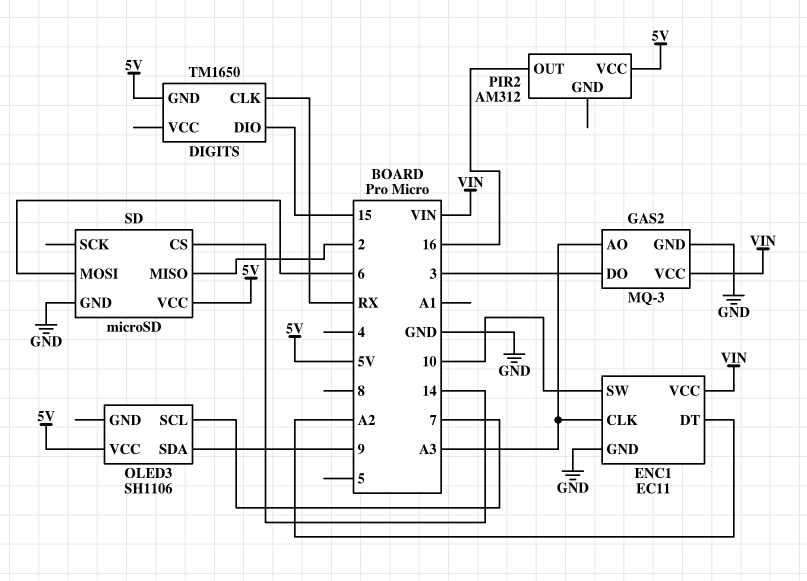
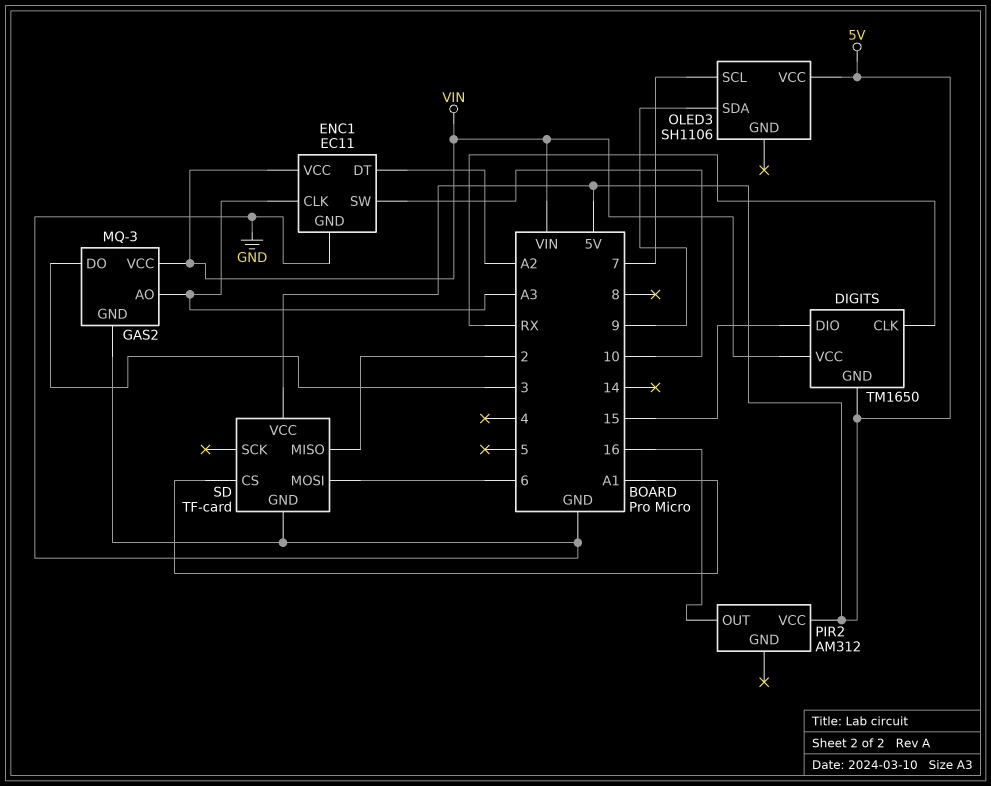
DIGITS pin VCC: none -> VIN
SD: microSD -> TF-card
SD pin CS: 14 -> A1

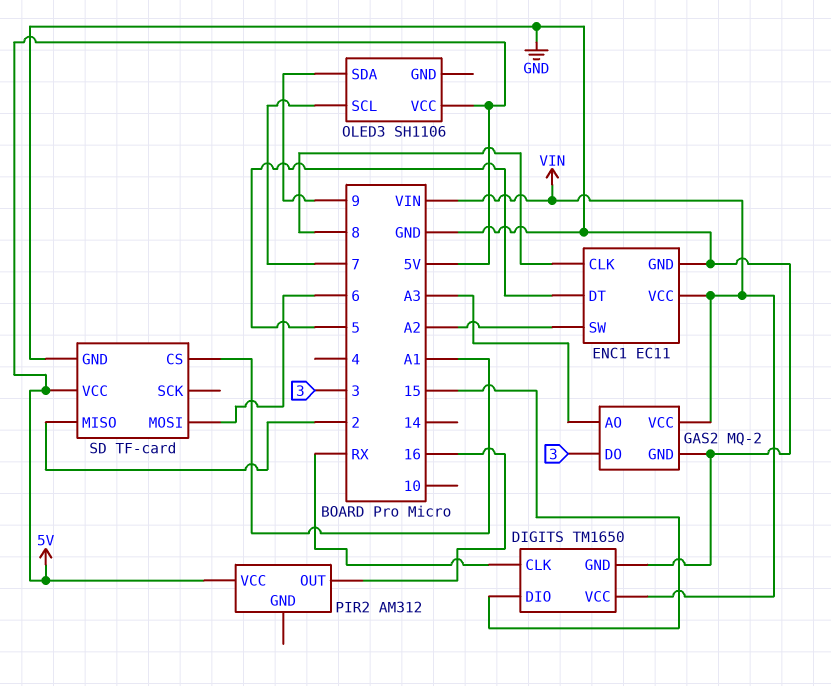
DIGITS pin GND: 5V -> GND
ENC1 pin CLK: A3 -> 8
ENC1 pin DT: A2 -> 5
ENC1 pin SW: 10 -> A2
GAS2: MQ-3 -> MQ-2

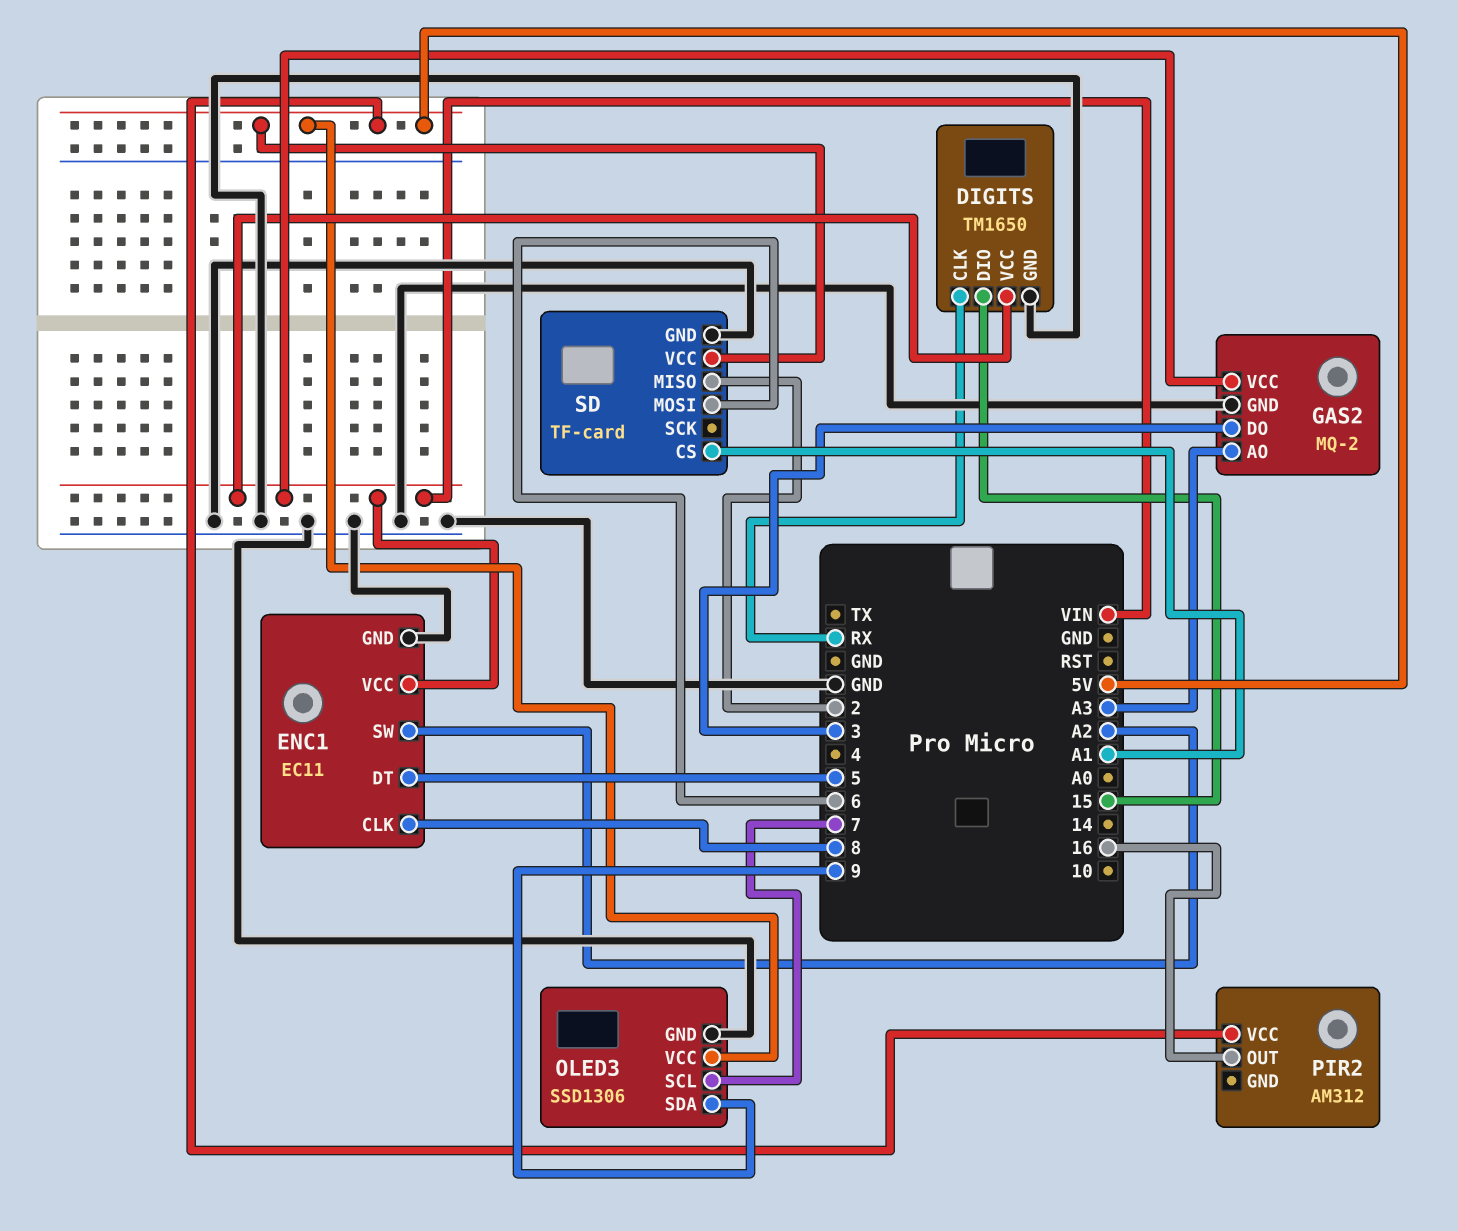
OLED3: SH1106 -> SSD1306
OLED3 pin GND: none -> GND

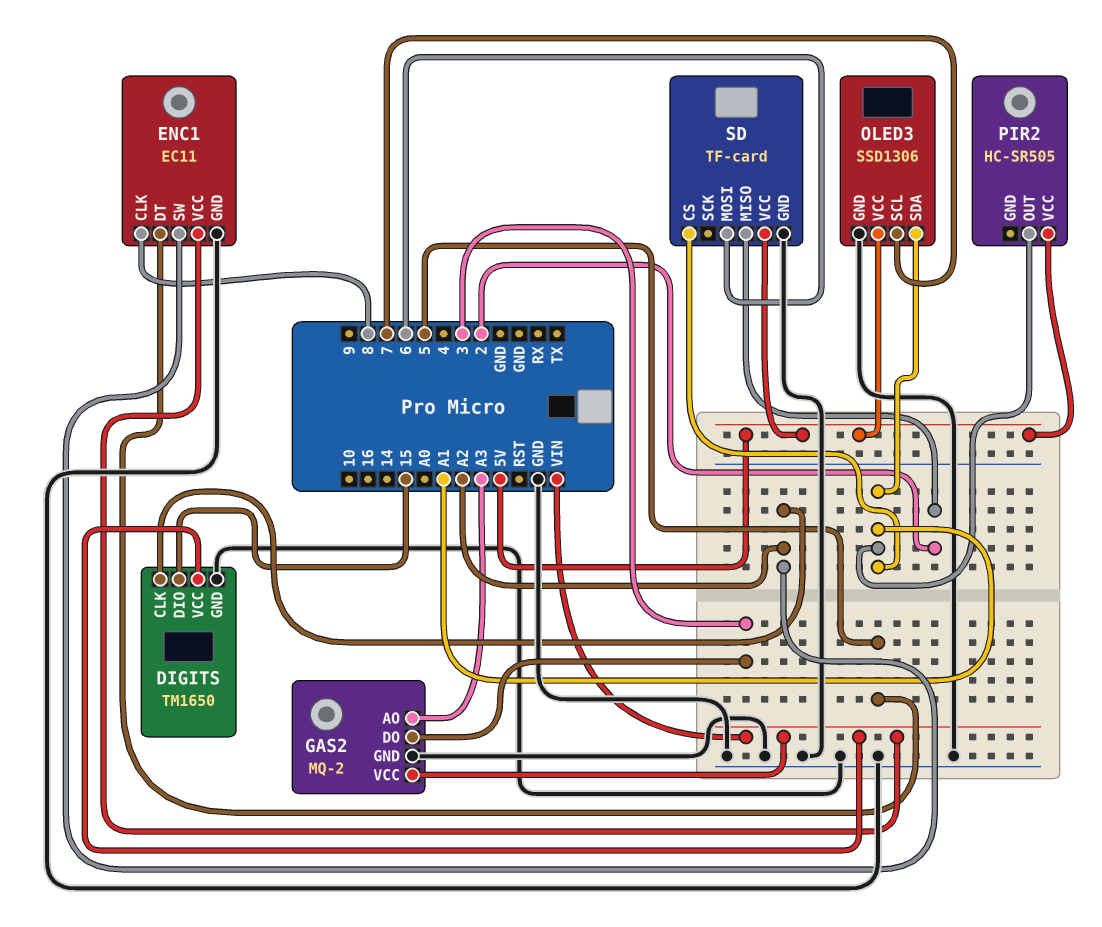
DIGITS pin CLK: RX -> A2
OLED3 pin SDA: 9 -> A1
PIR2: AM312 -> HC-SR505
PIR2 pin OUT: 16 -> A1

